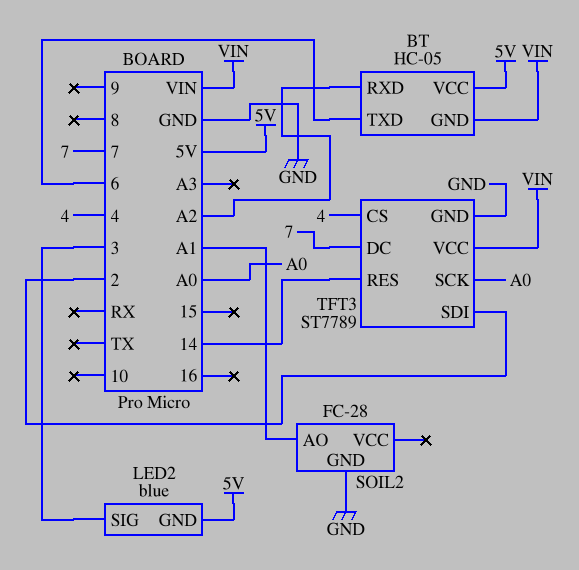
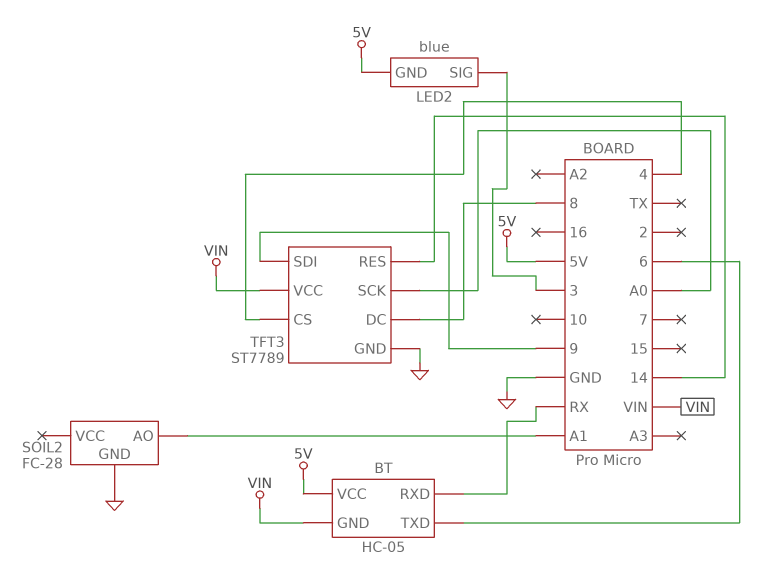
BT pin RXD: A2 -> RX
TFT3 pin DC: 7 -> 8
TFT3 pin SDI: 2 -> 9

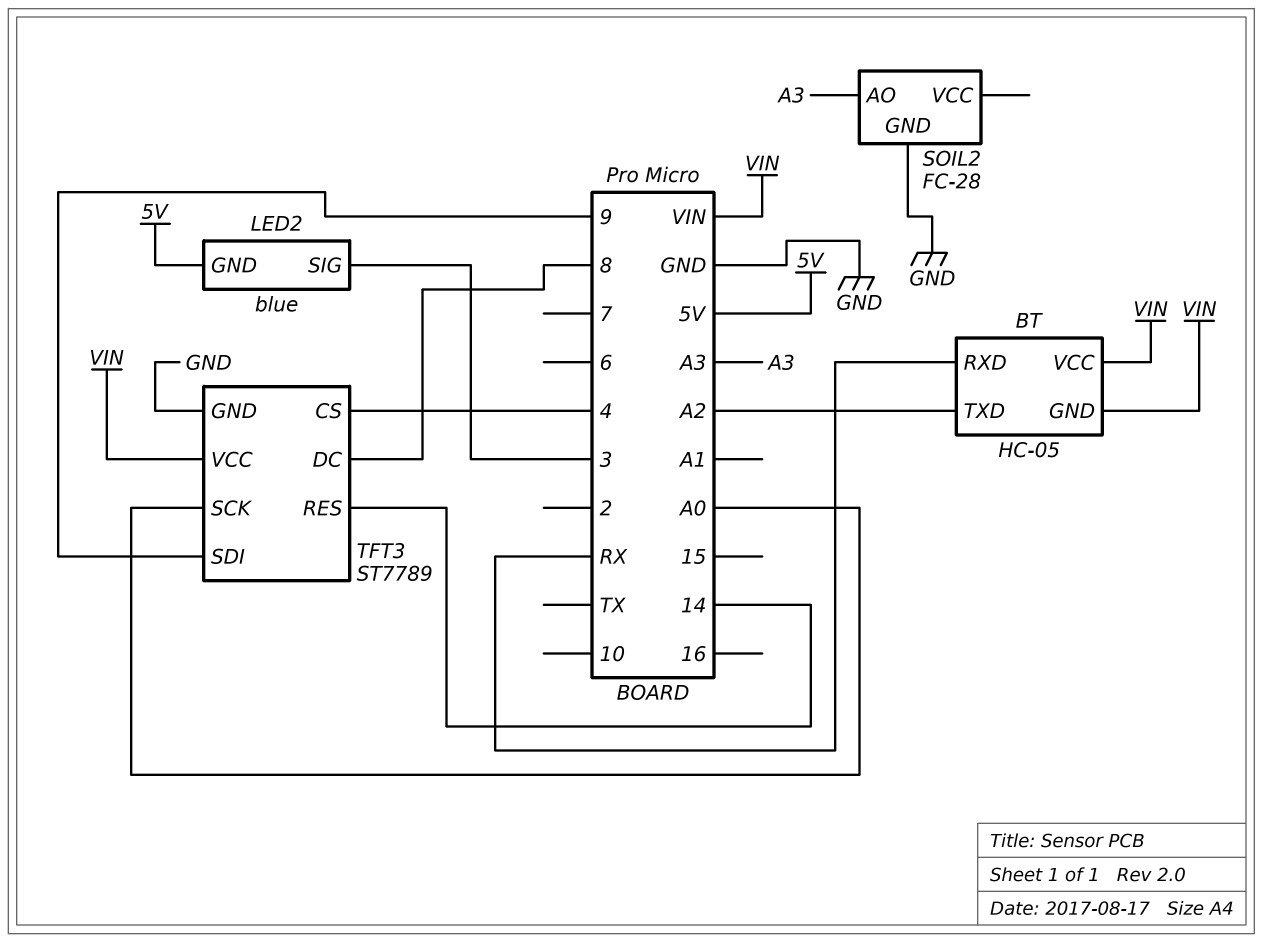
BT pin TXD: 6 -> A2
BT pin VCC: 5V -> VIN
SOIL2 pin AO: A1 -> A3

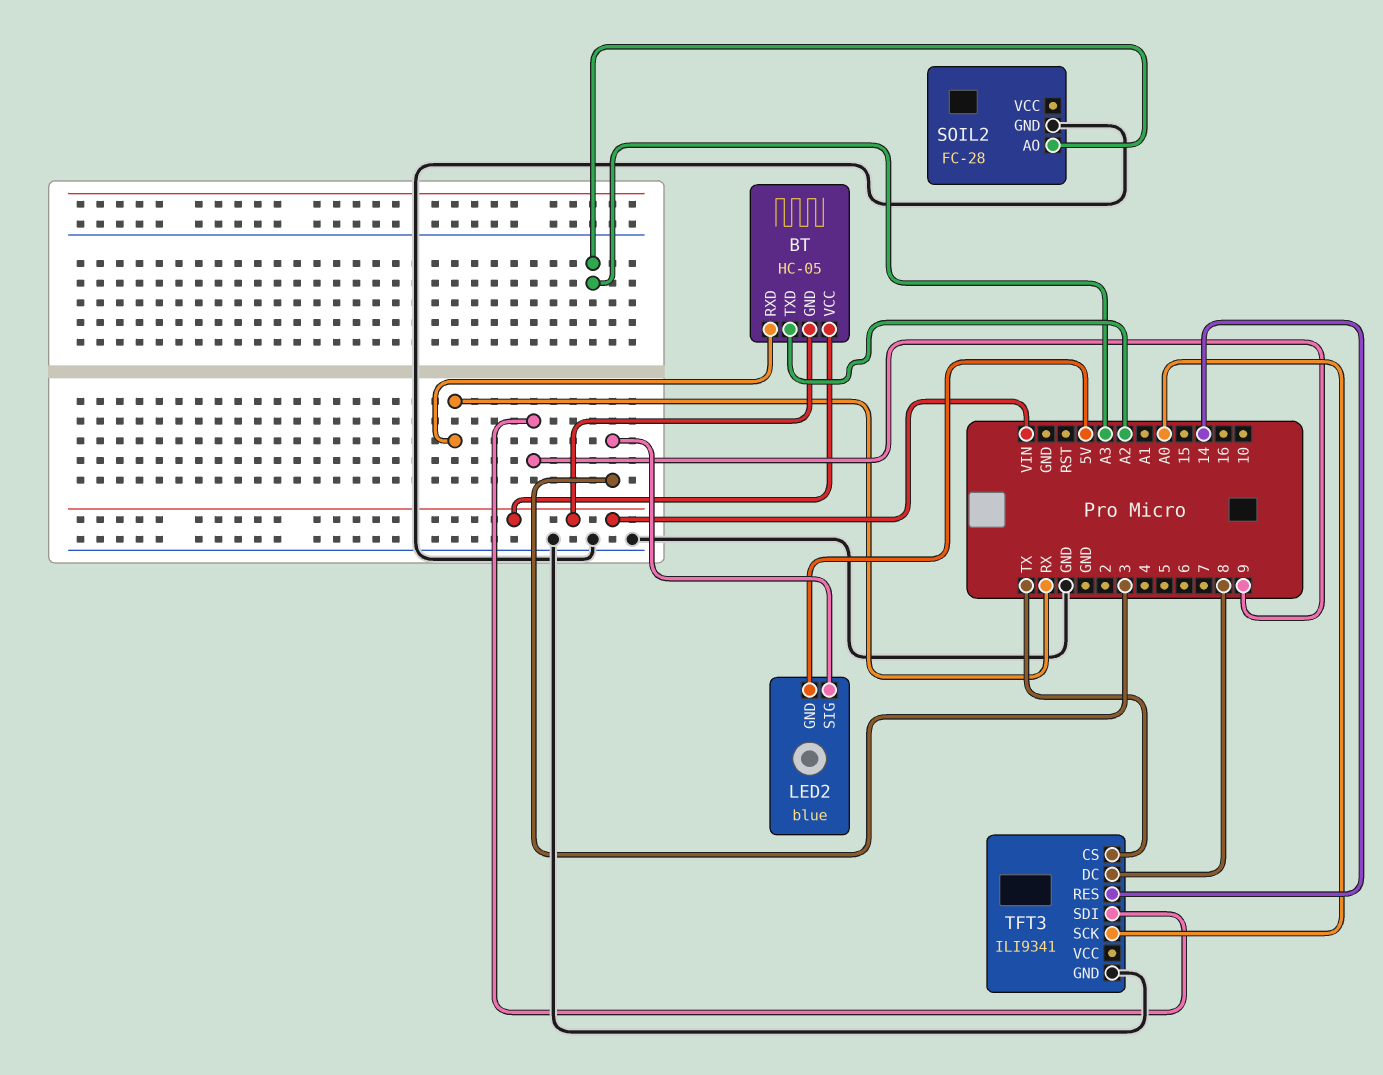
TFT3: ST7789 -> ILI9341
TFT3 pin CS: 4 -> TX
TFT3 pin VCC: VIN -> none

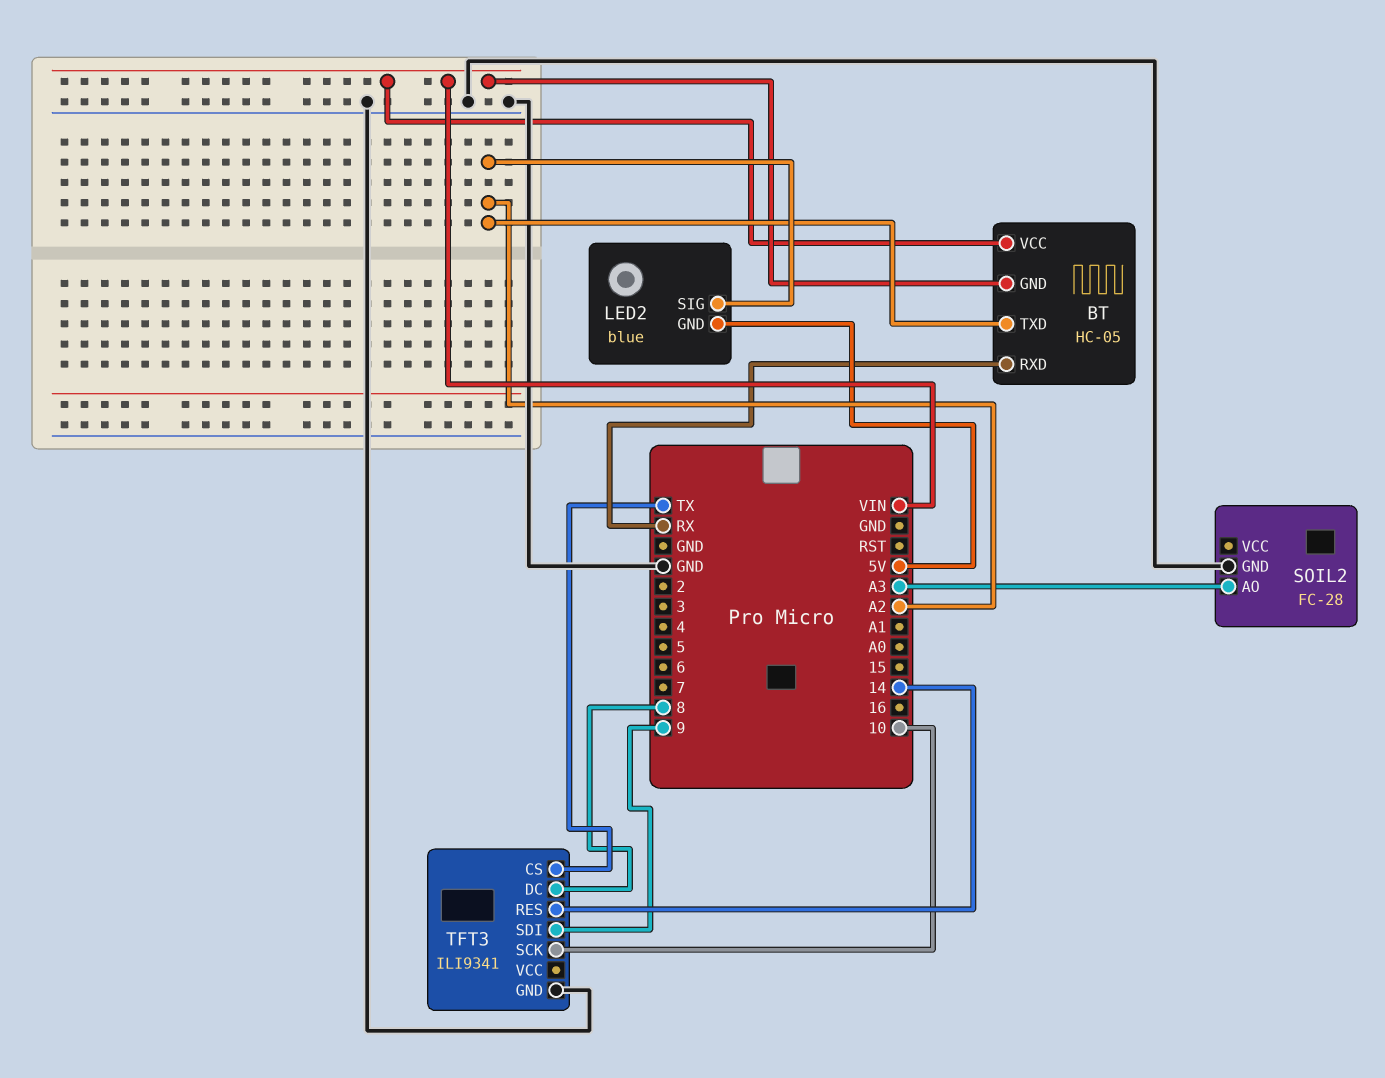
LED2 pin SIG: 3 -> A2
TFT3 pin SCK: A0 -> 10

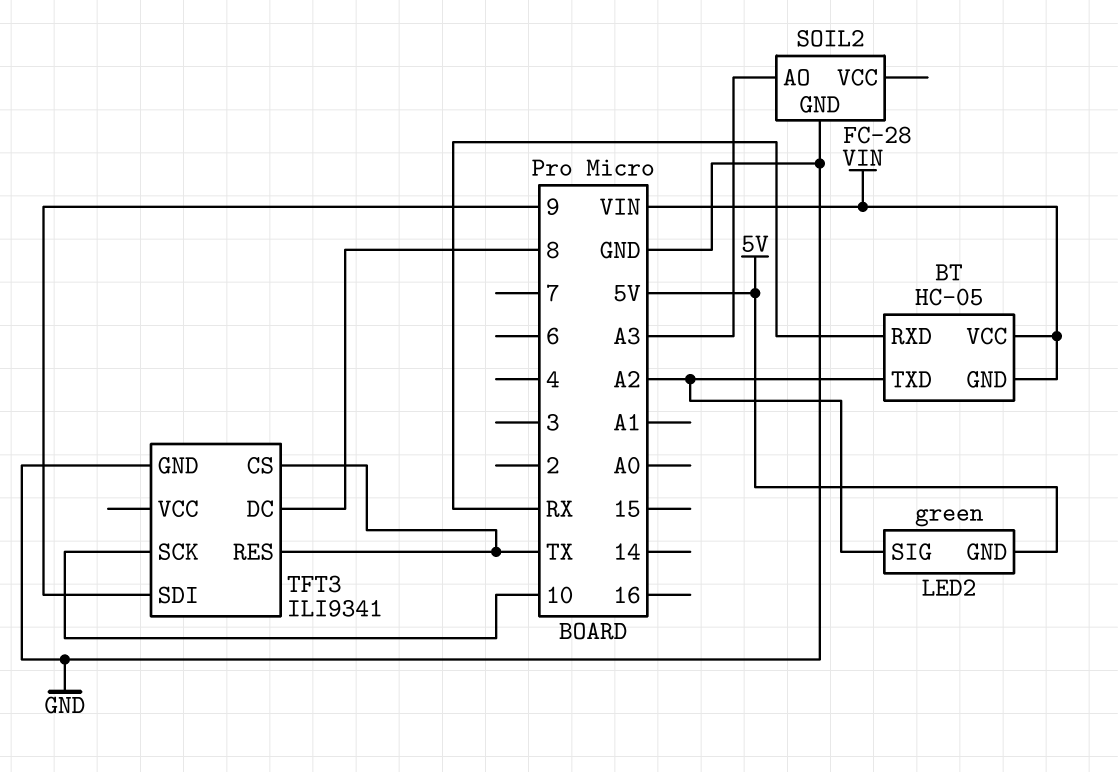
LED2: blue -> green
TFT3 pin RES: 14 -> TX

